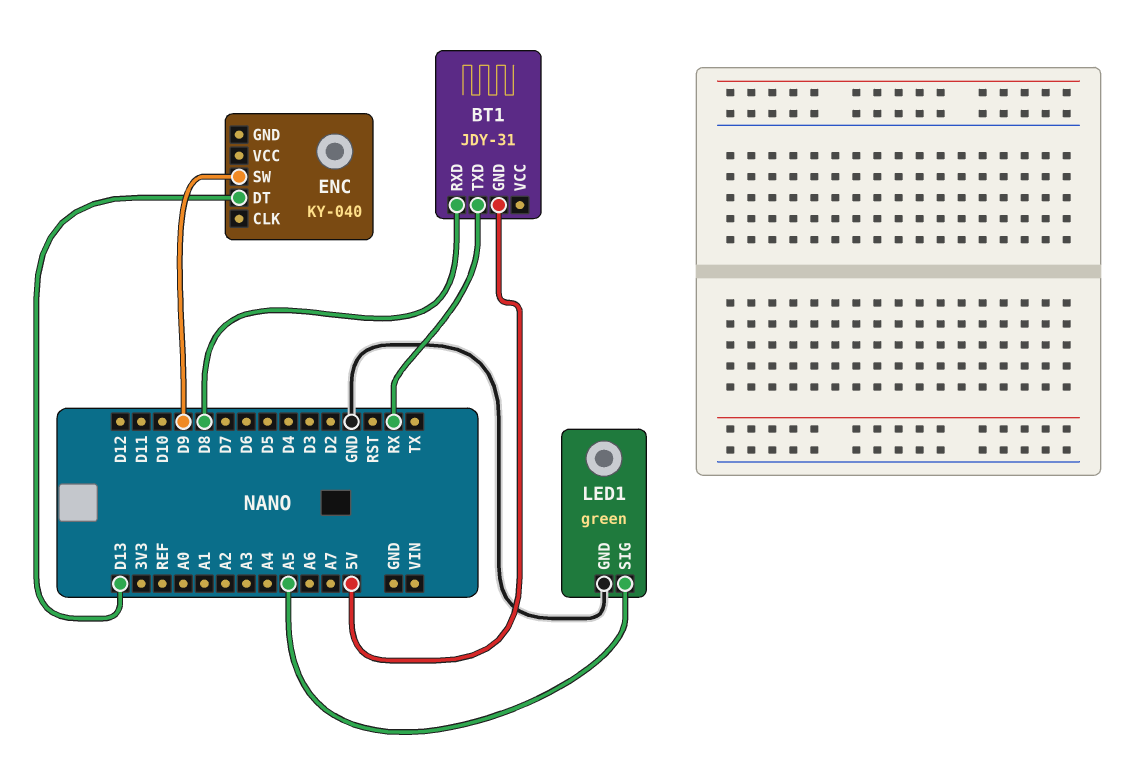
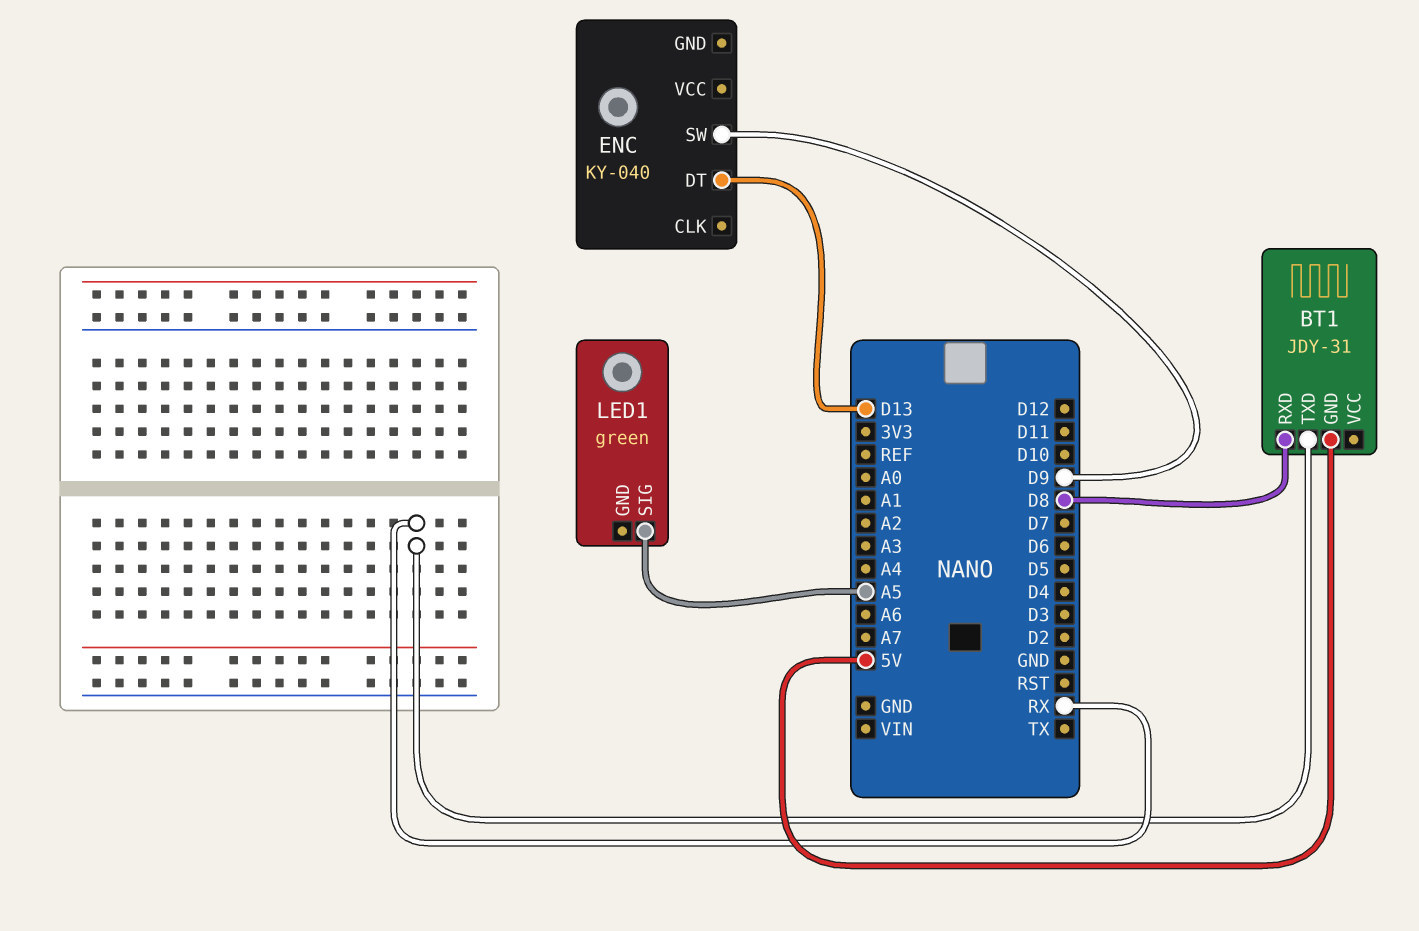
LED1 pin GND: GND -> none

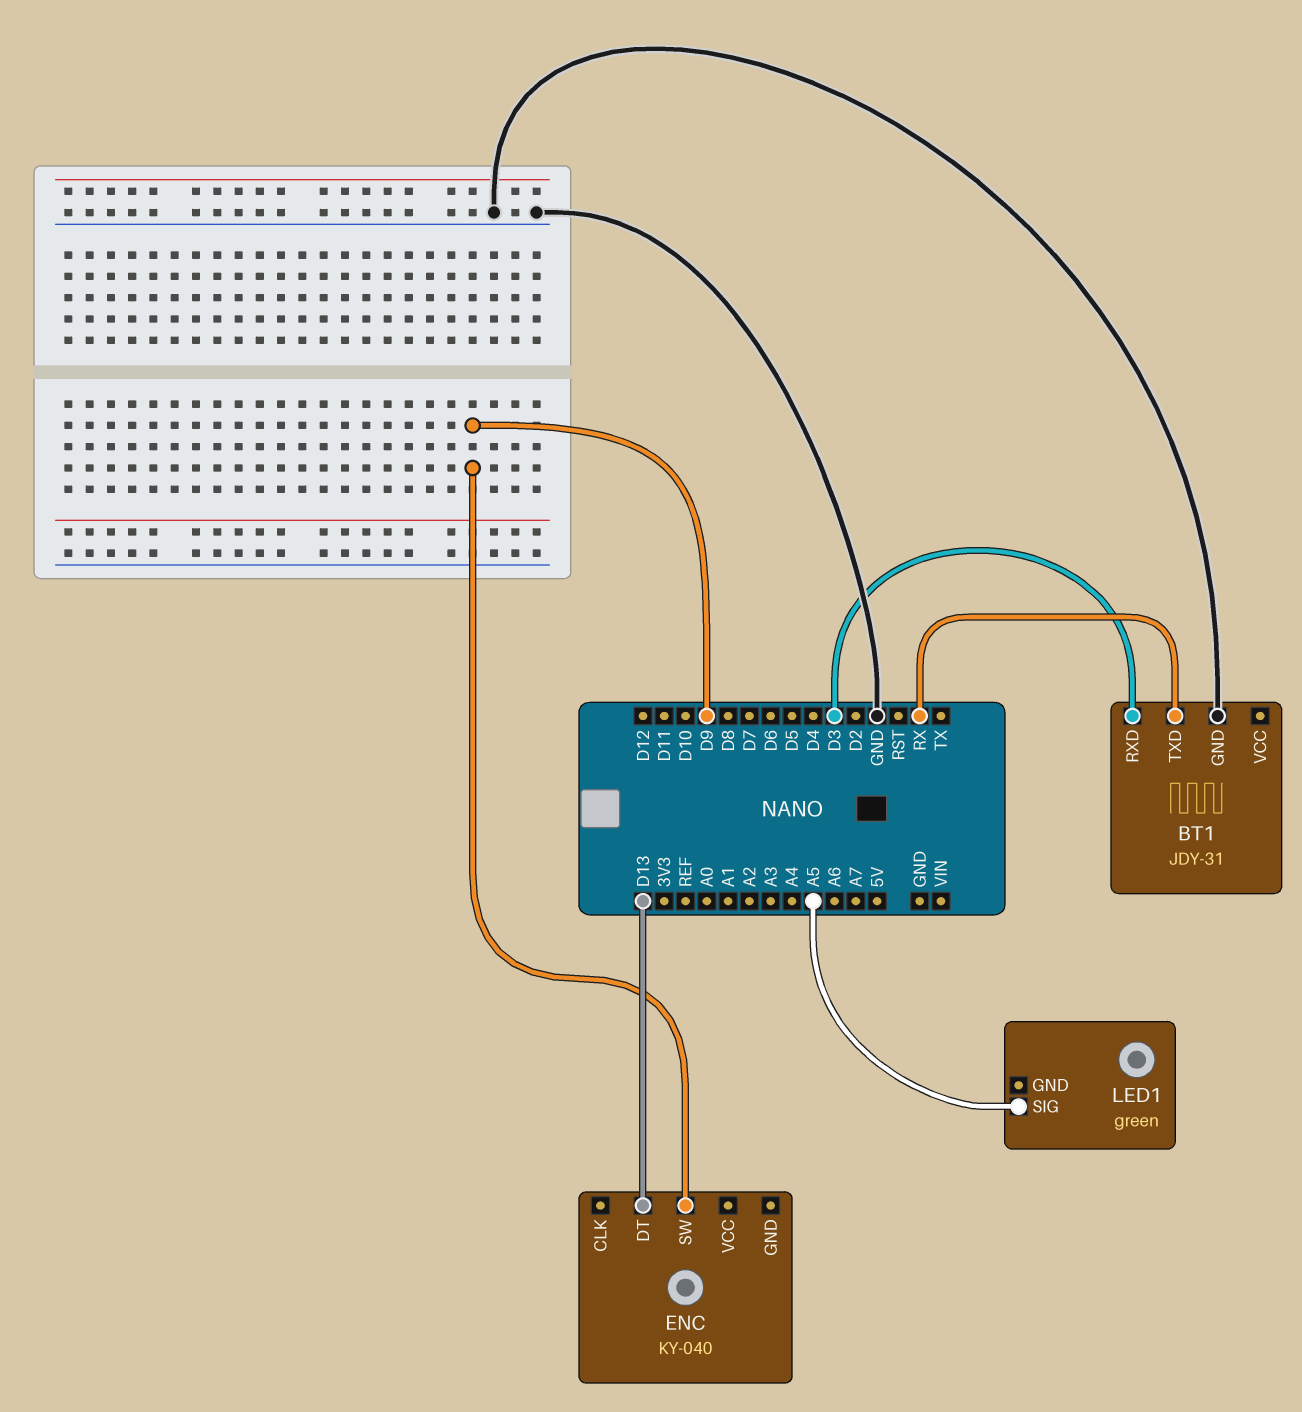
BT1 pin GND: 5V -> GND
BT1 pin RXD: D8 -> D3

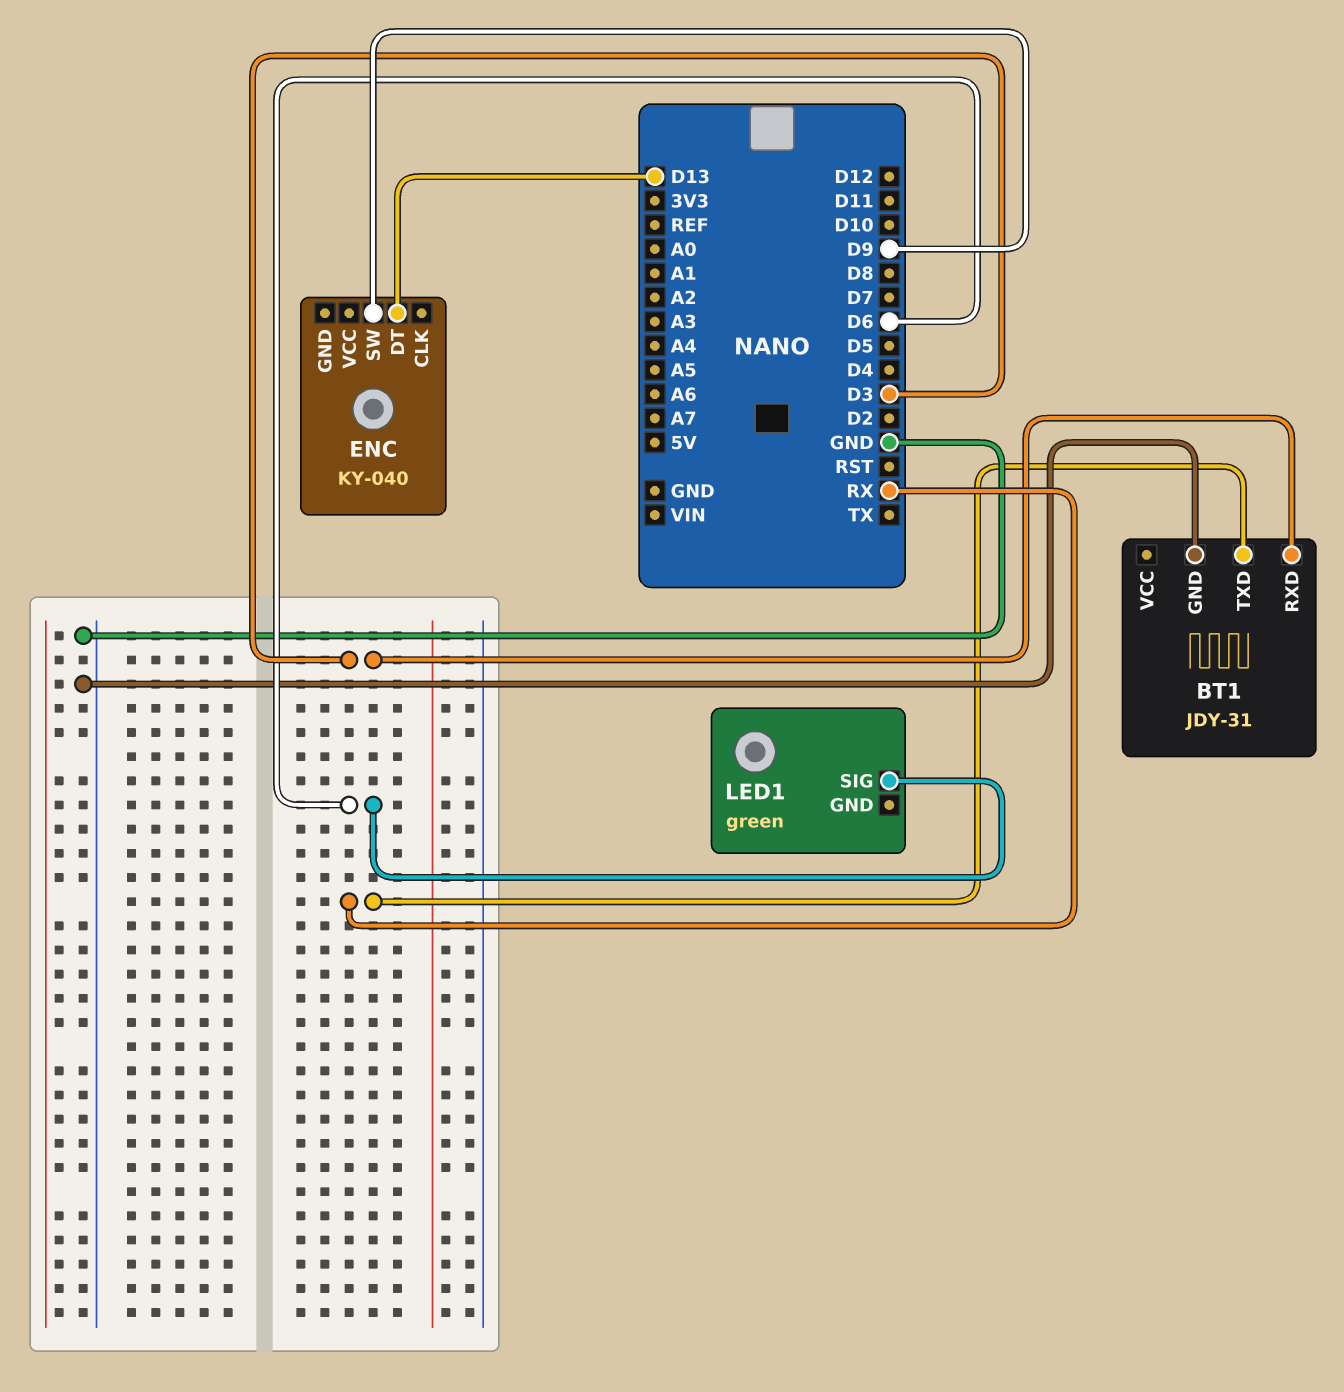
LED1 pin SIG: A5 -> D6

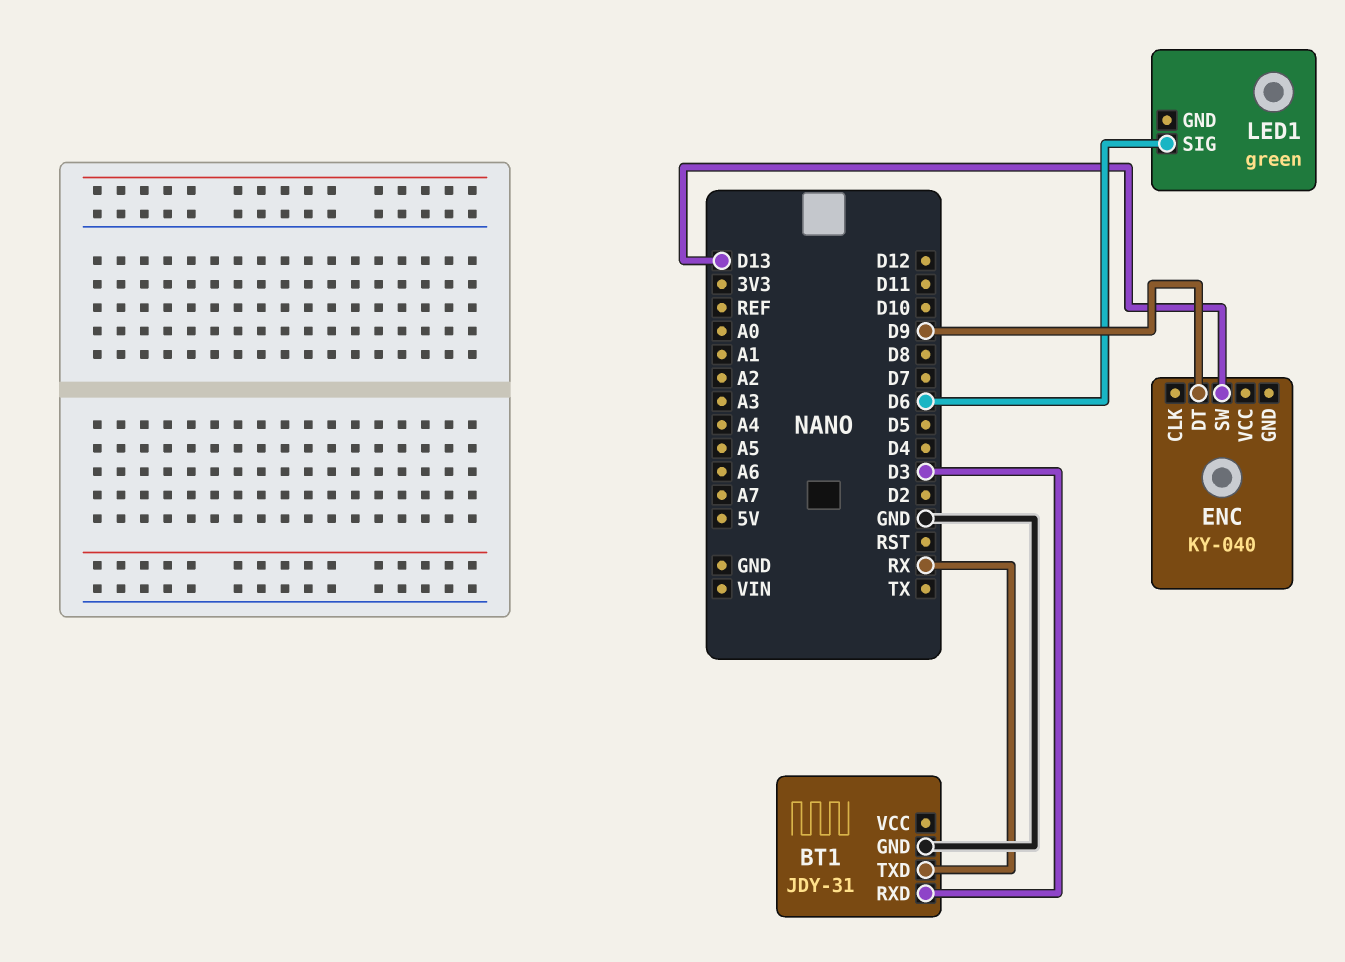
ENC pin DT: D13 -> D9
ENC pin SW: D9 -> D13

